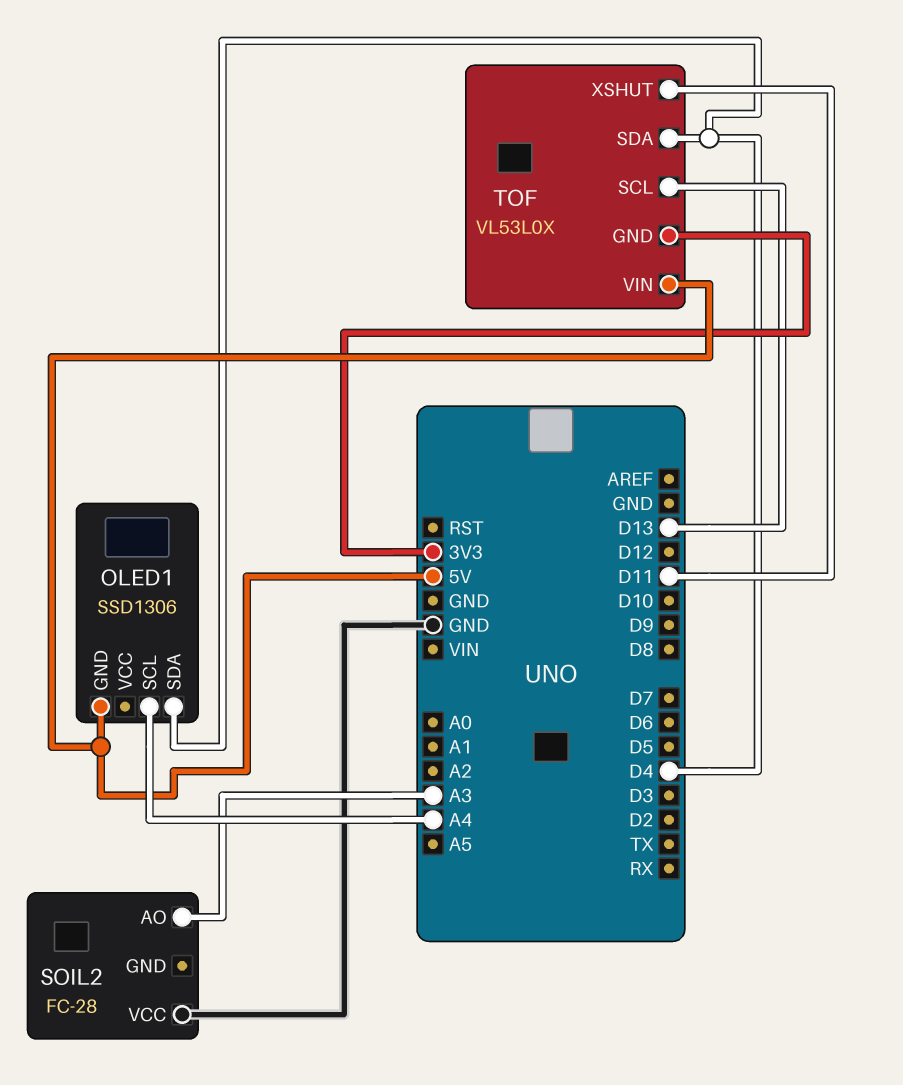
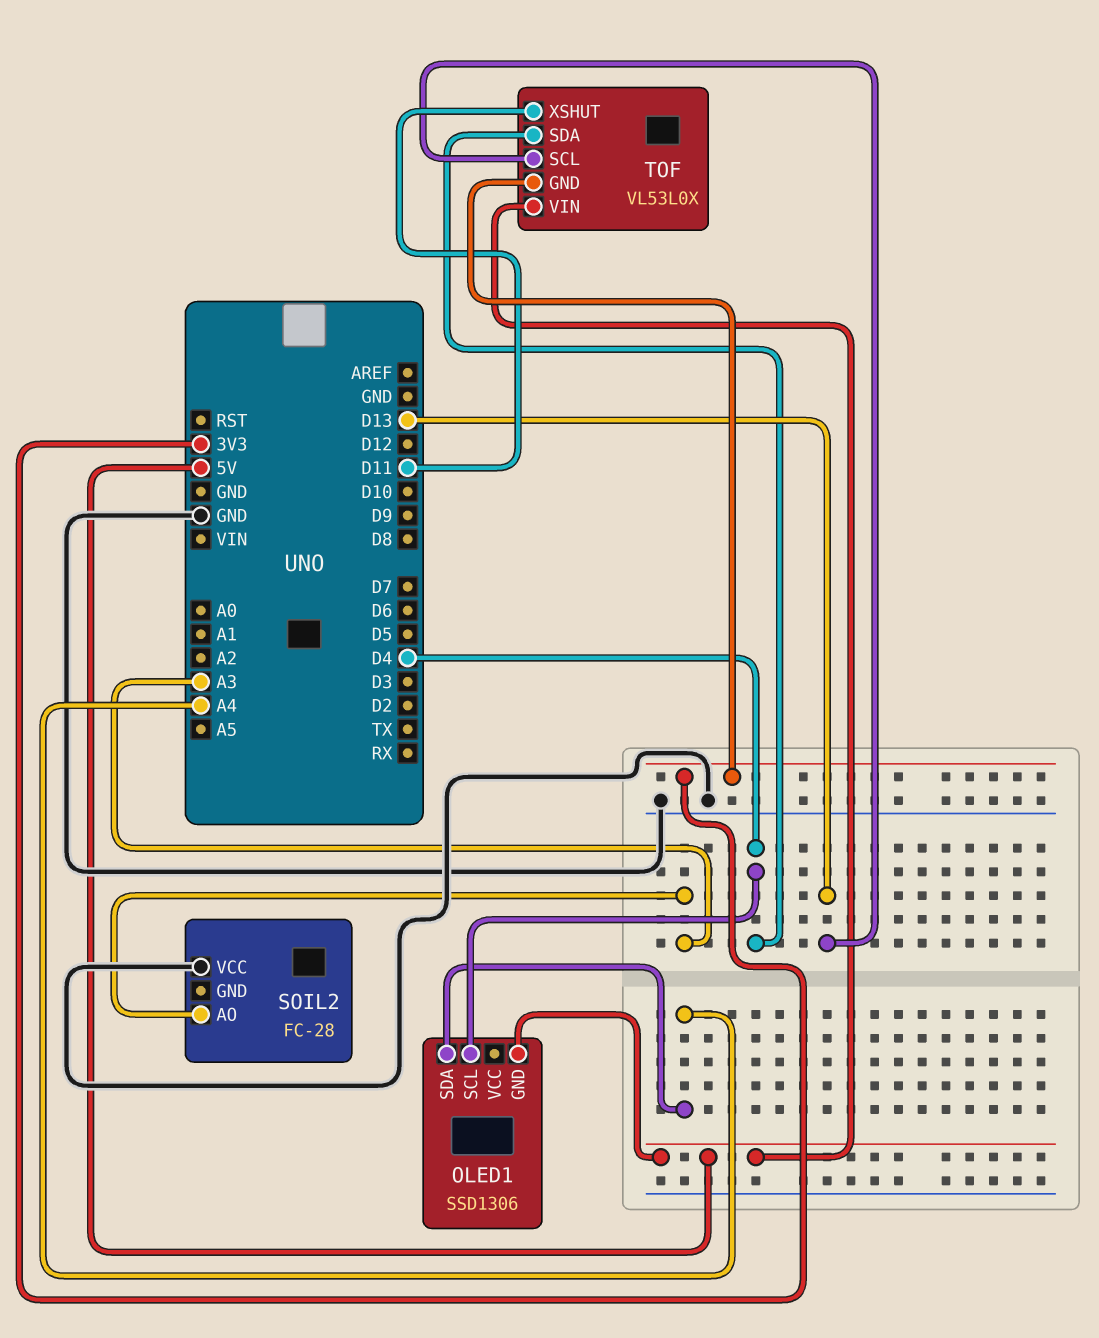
OLED1 pin SCL: A4 -> D4
OLED1 pin SDA: D4 -> A4

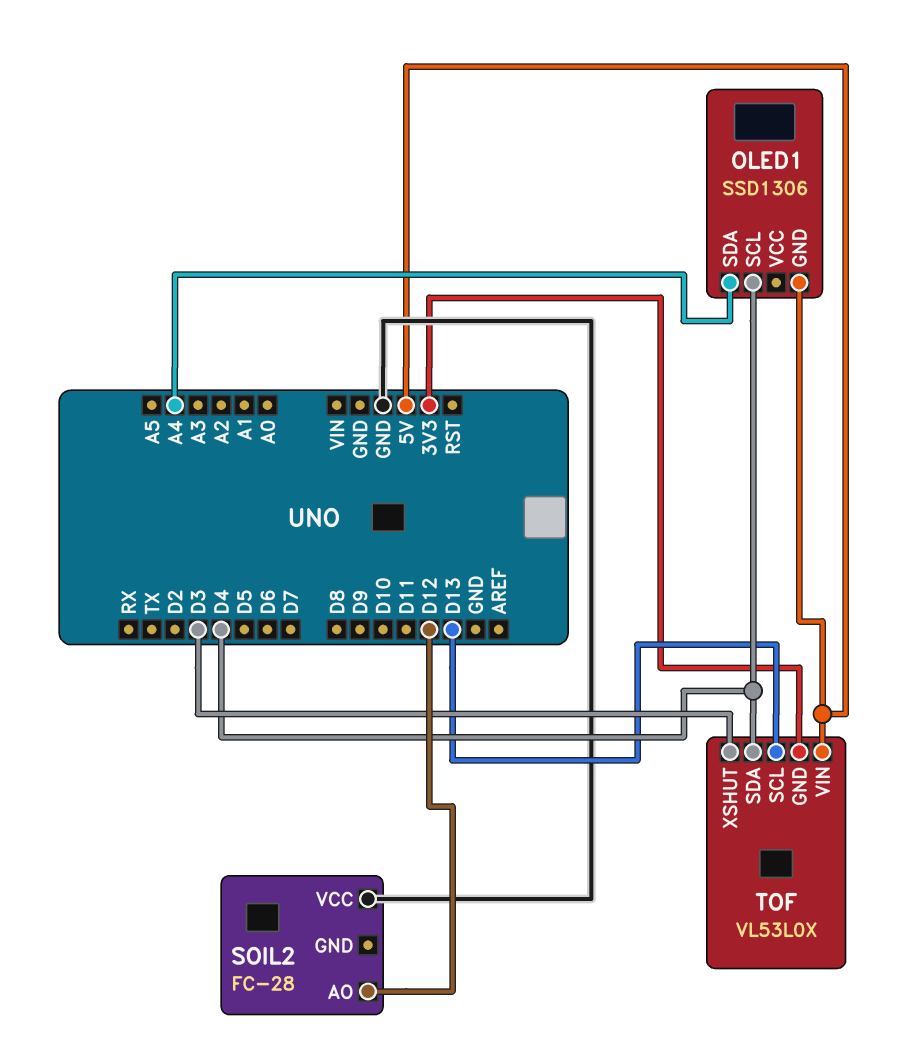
SOIL2 pin AO: A3 -> D12
TOF pin XSHUT: D11 -> D3

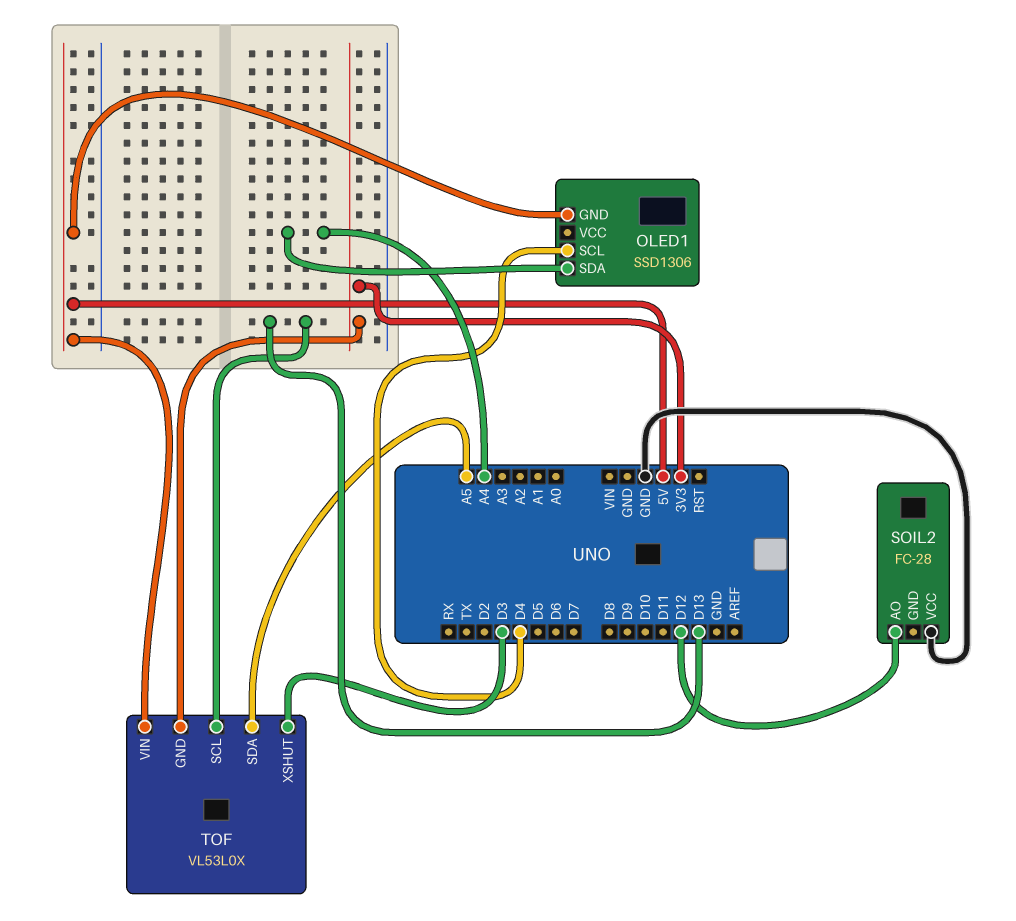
TOF pin SDA: D4 -> A5

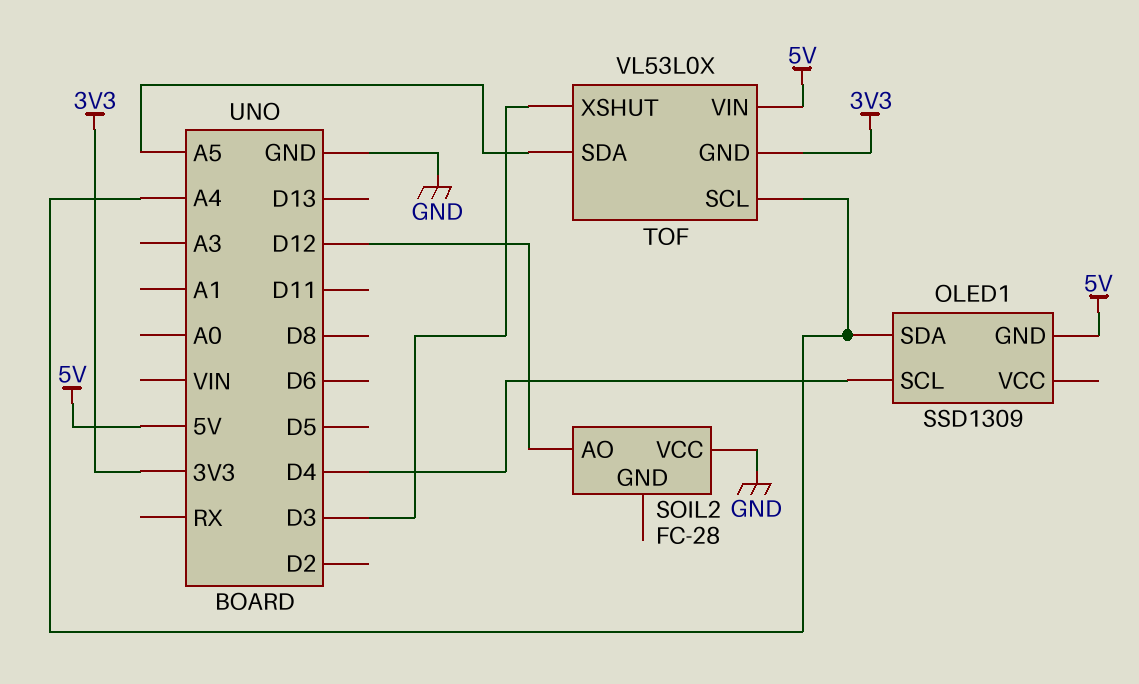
OLED1: SSD1306 -> SSD1309
TOF pin SCL: D13 -> A4

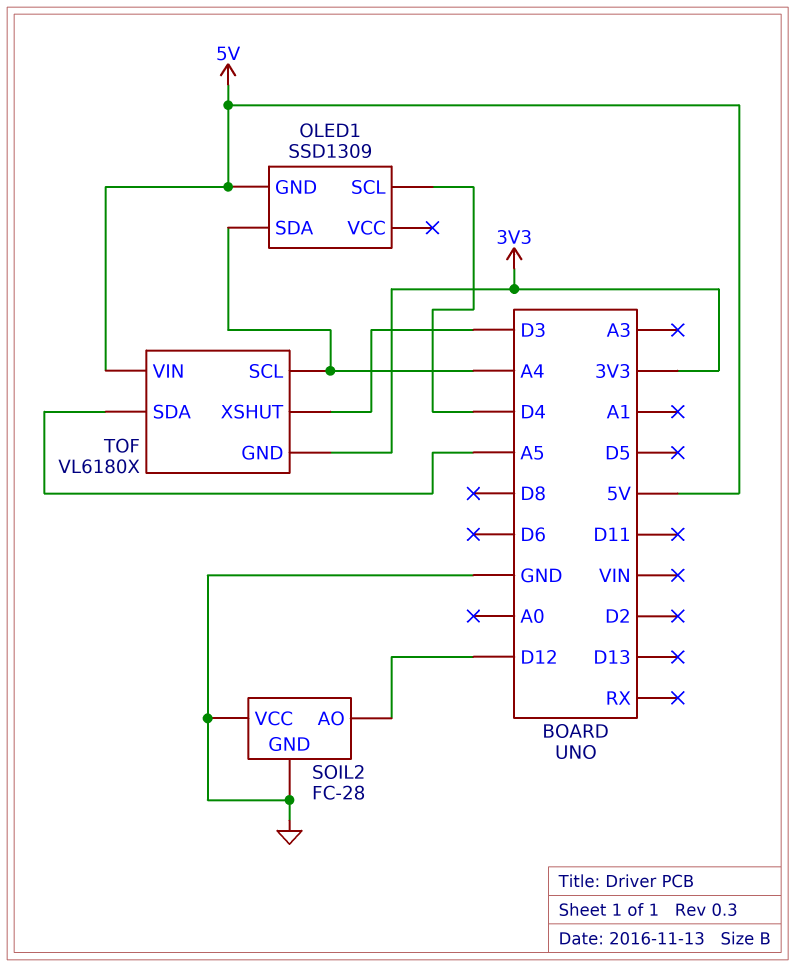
SOIL2 pin GND: none -> GND
TOF: VL53L0X -> VL6180X

